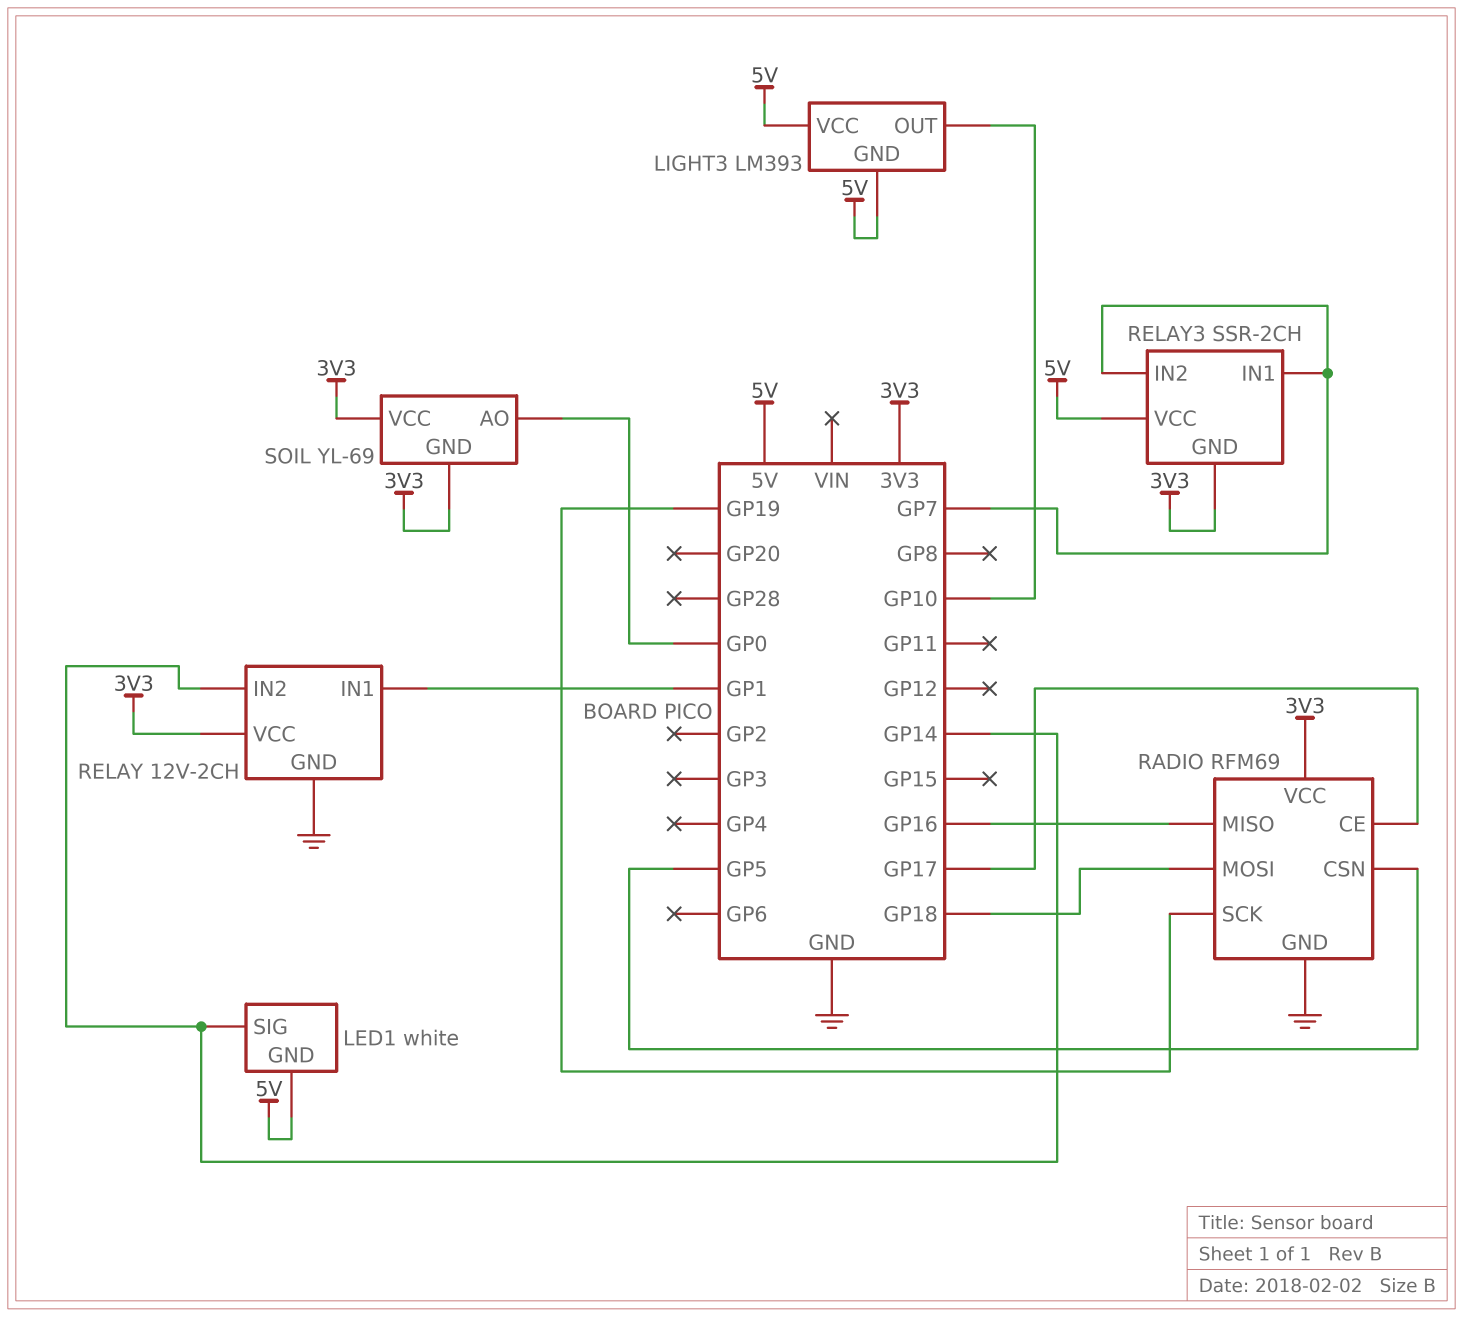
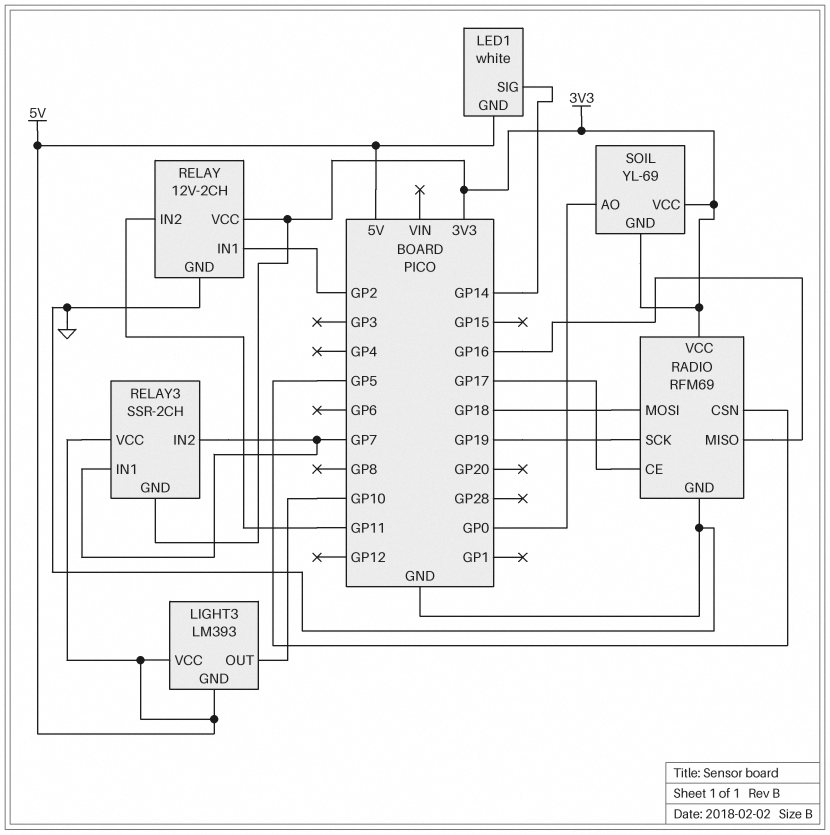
RELAY pin IN1: GP1 -> GP2
RELAY pin IN2: GP14 -> GP11

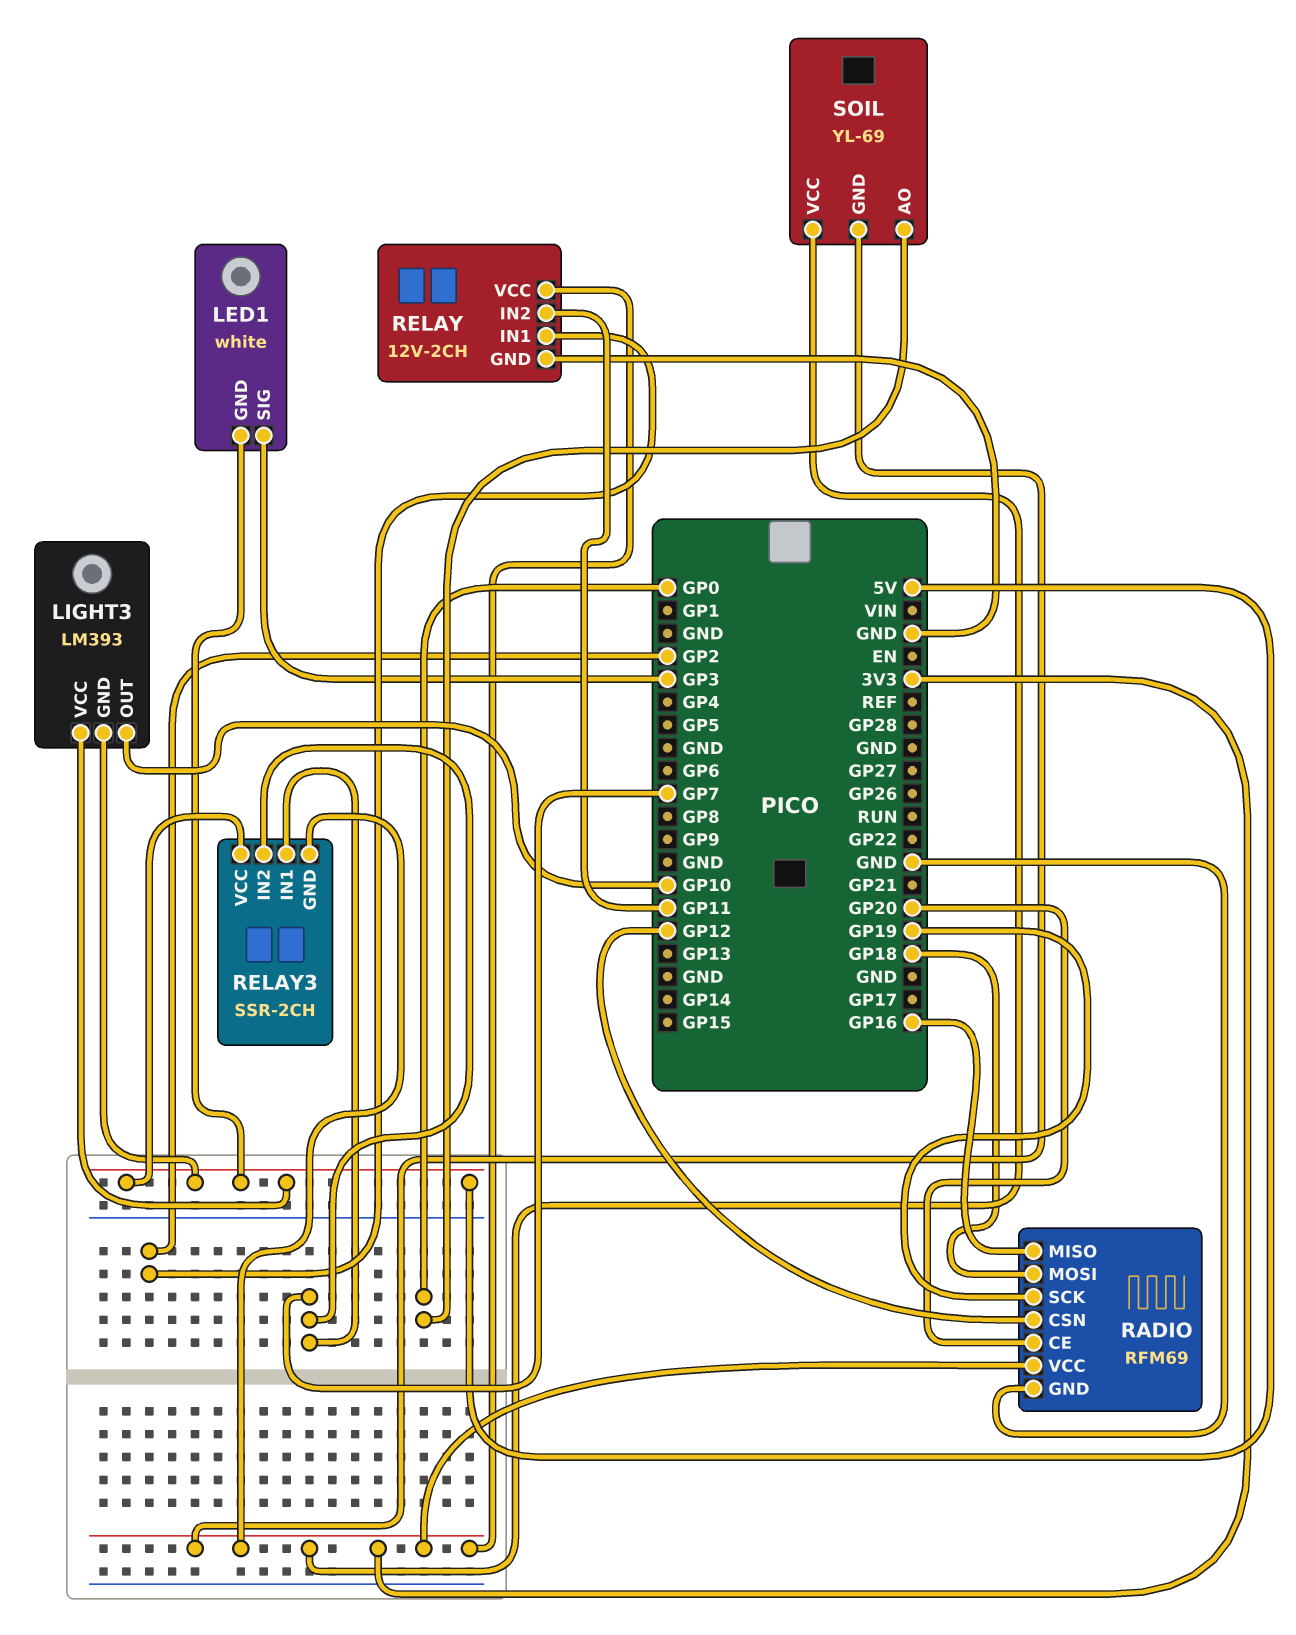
LED1 pin SIG: GP14 -> GP3
RADIO pin CE: GP17 -> GP20
RADIO pin CSN: GP5 -> GP12

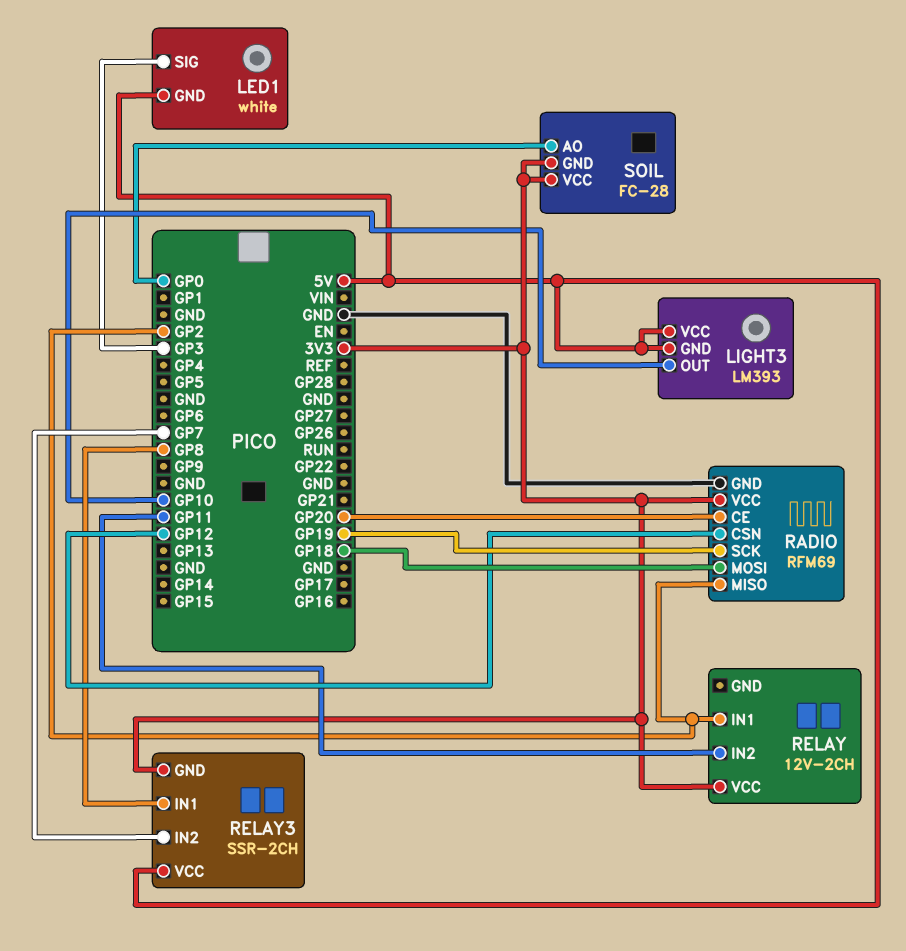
RADIO pin MISO: GP16 -> GP2
RELAY pin GND: GND -> none
RELAY3 pin IN1: GP7 -> GP8
SOIL: YL-69 -> FC-28

